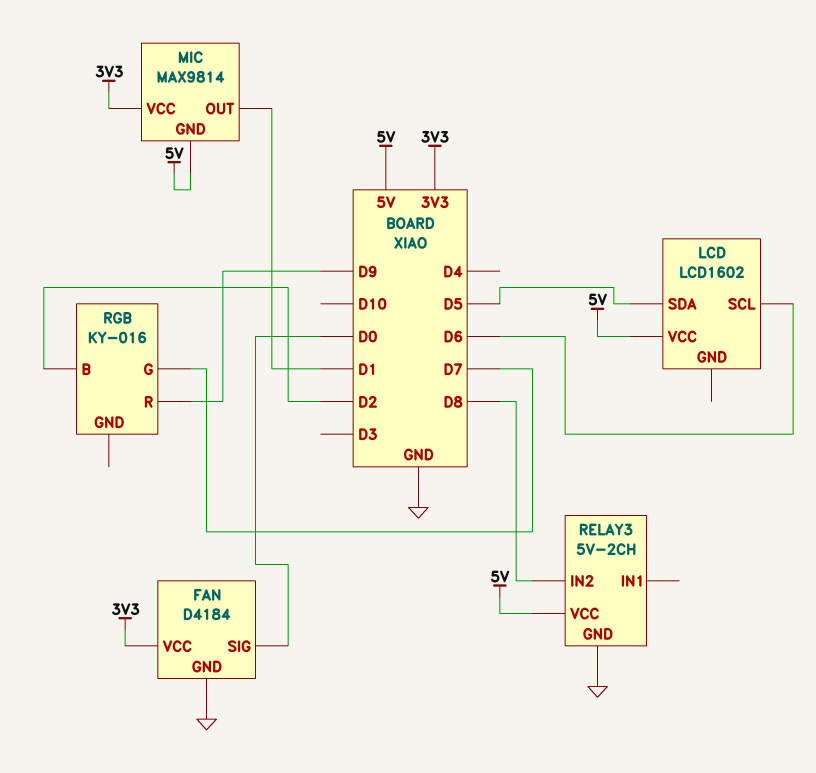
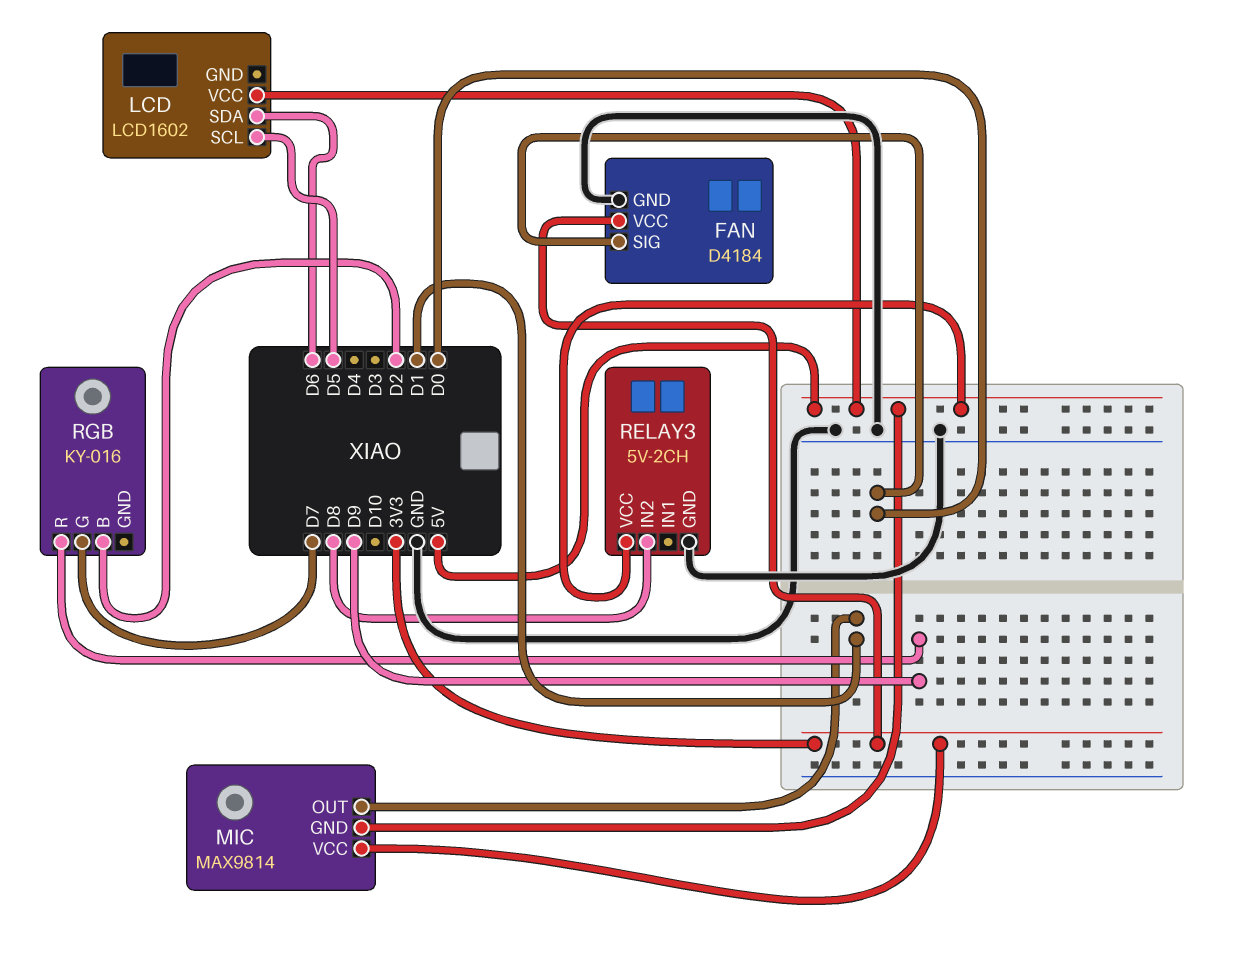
LCD pin SCL: D6 -> D5
LCD pin SDA: D5 -> D6

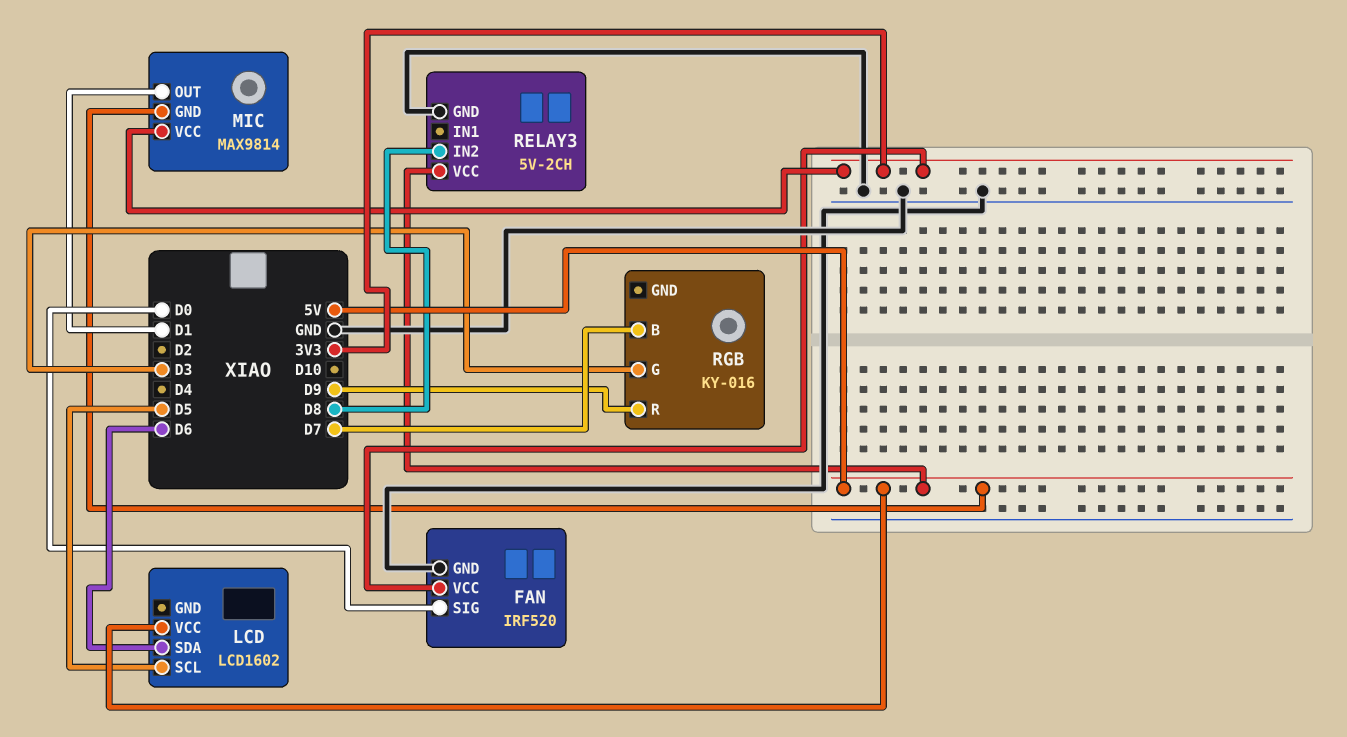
FAN: D4184 -> IRF520
RGB pin B: D2 -> D7
RGB pin G: D7 -> D3

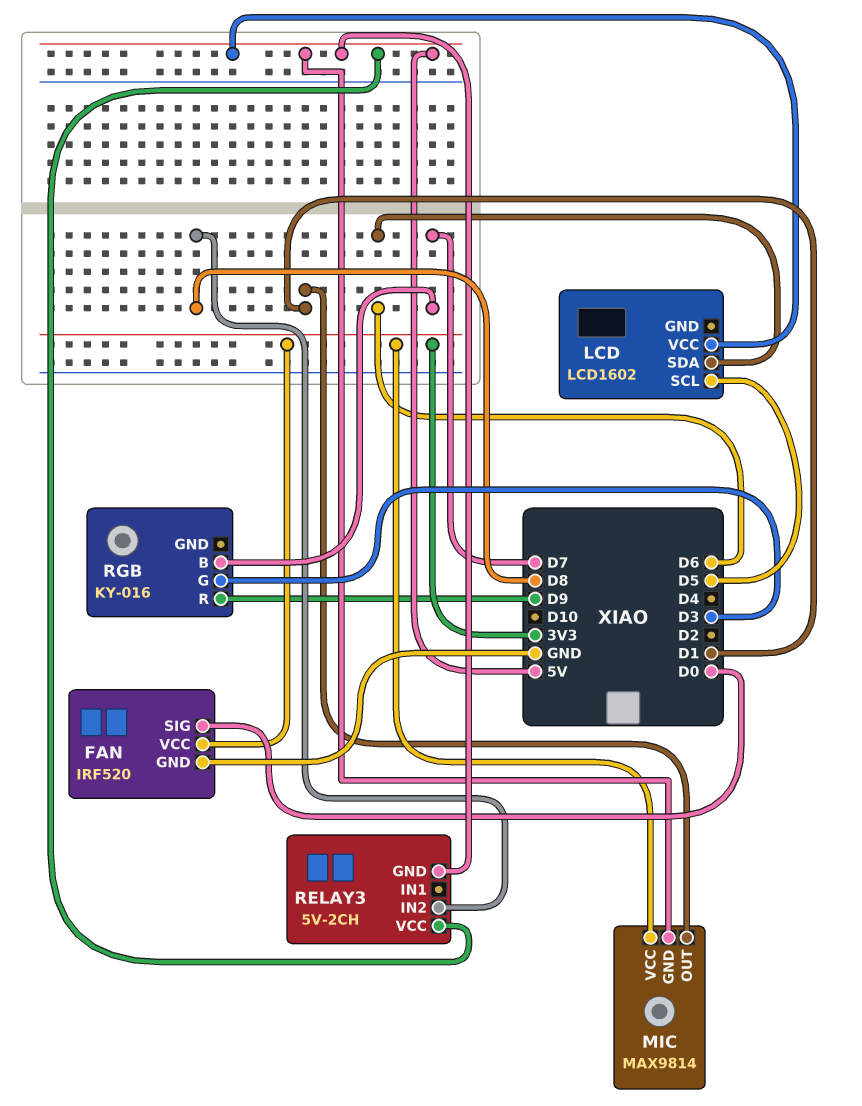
RELAY3 pin GND: GND -> 5V

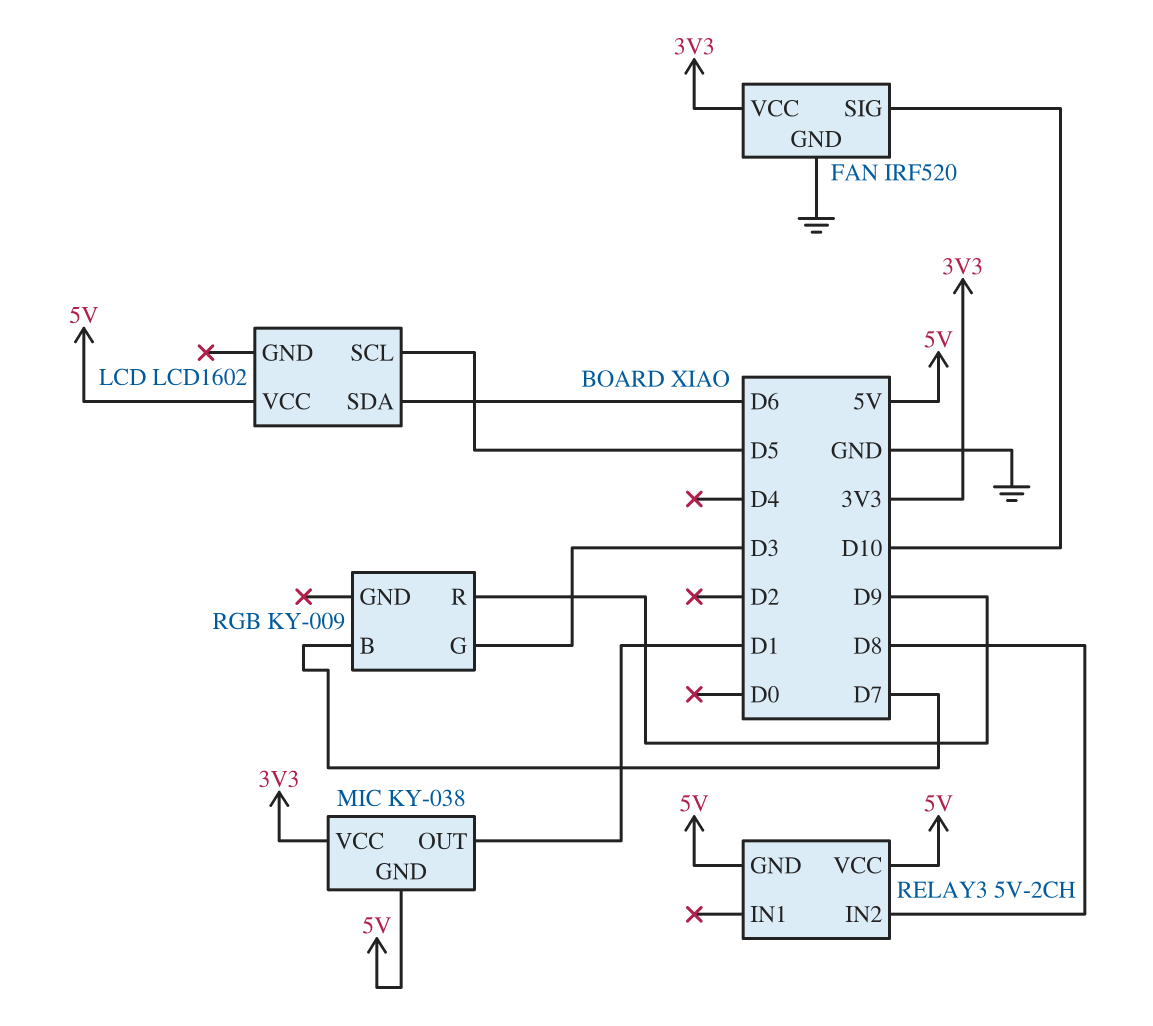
FAN pin SIG: D0 -> D10
MIC: MAX9814 -> KY-038
RGB: KY-016 -> KY-009

